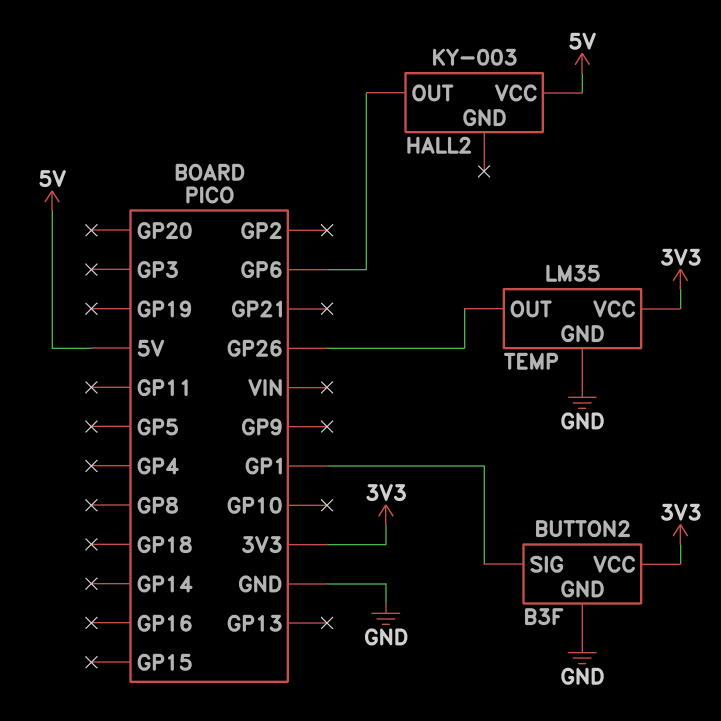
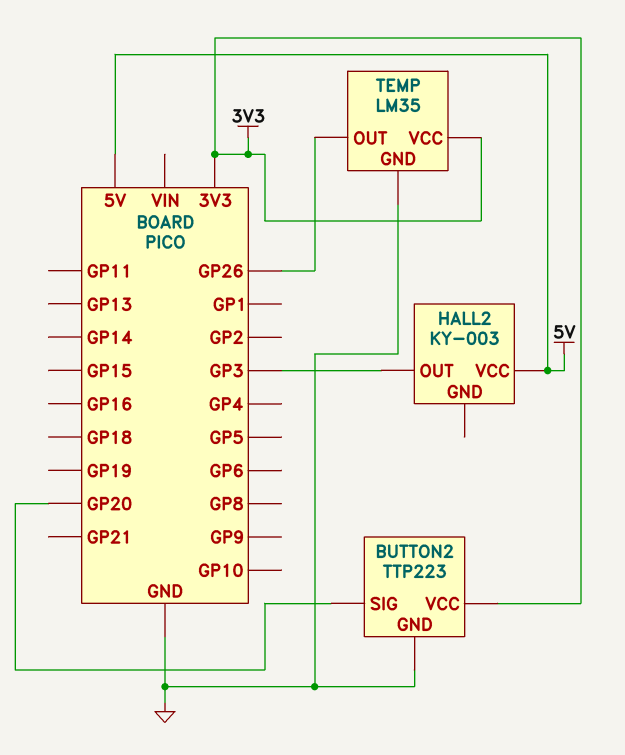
BUTTON2: B3F -> TTP223
BUTTON2 pin SIG: GP1 -> GP20
HALL2 pin OUT: GP6 -> GP3

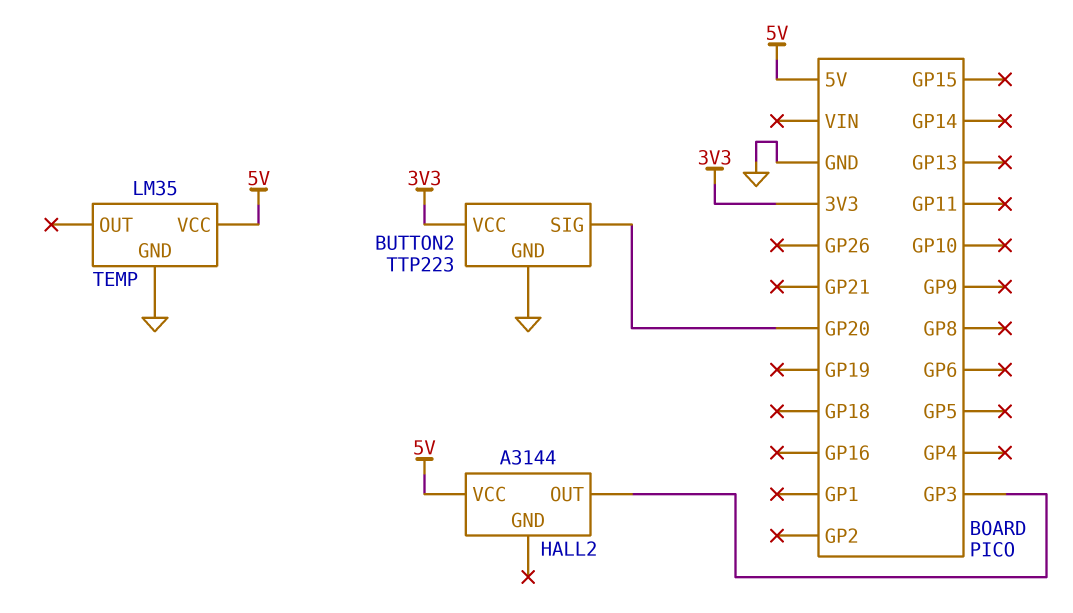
HALL2: KY-003 -> A3144
TEMP pin OUT: GP26 -> none
TEMP pin VCC: 3V3 -> 5V

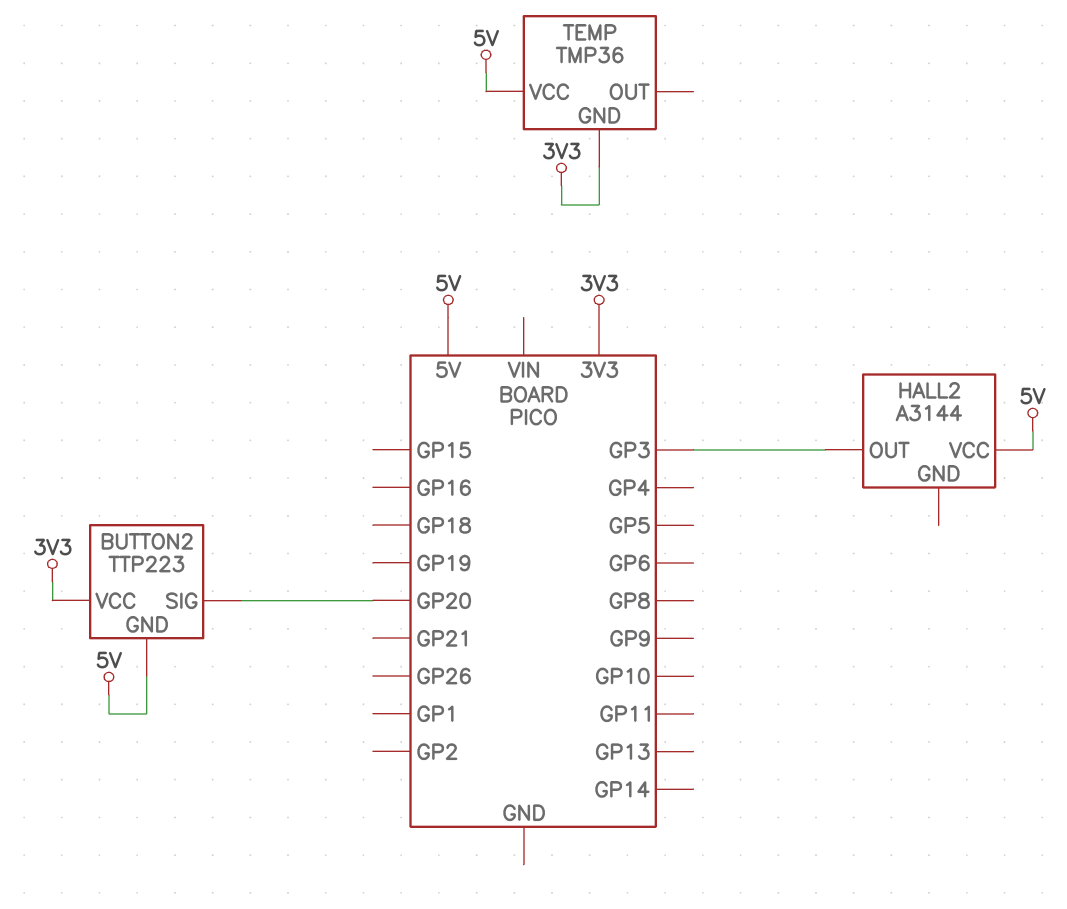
BUTTON2 pin GND: GND -> 5V
TEMP: LM35 -> TMP36
TEMP pin GND: GND -> 3V3

